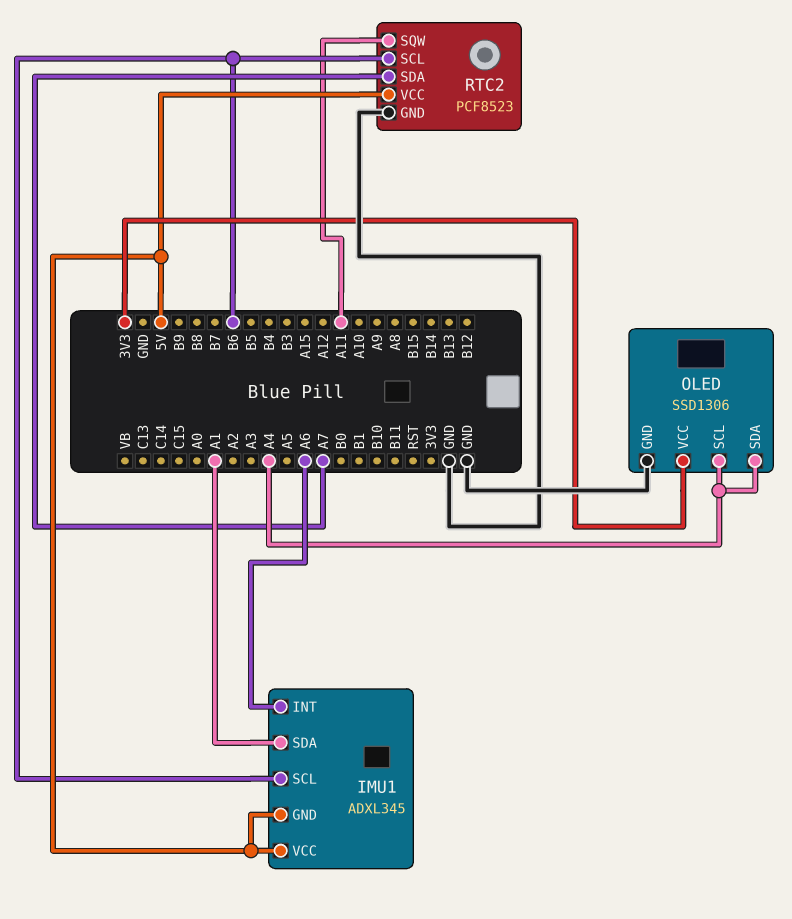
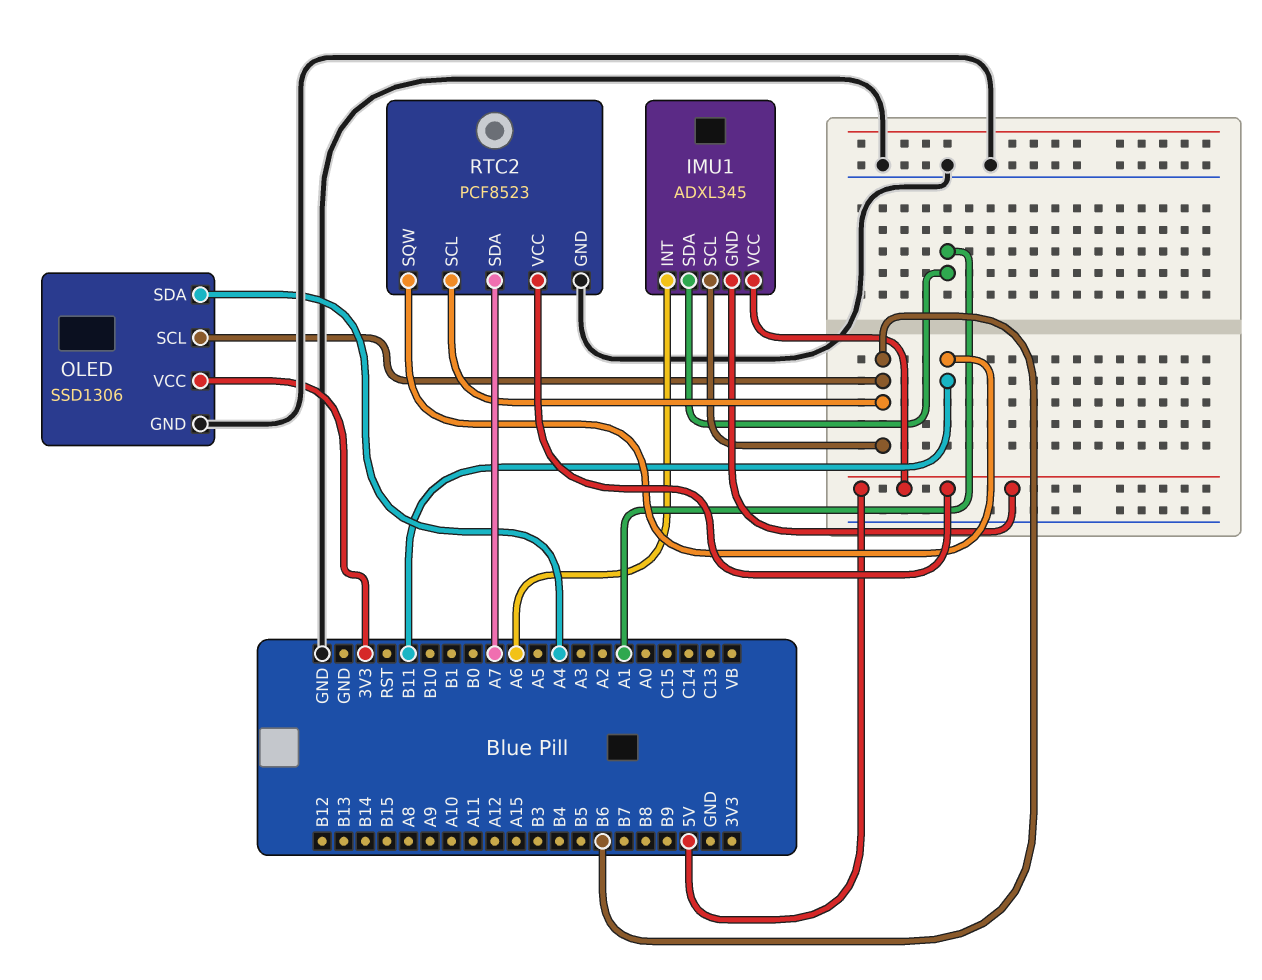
OLED pin SCL: A4 -> B6
RTC2 pin SQW: A11 -> B11

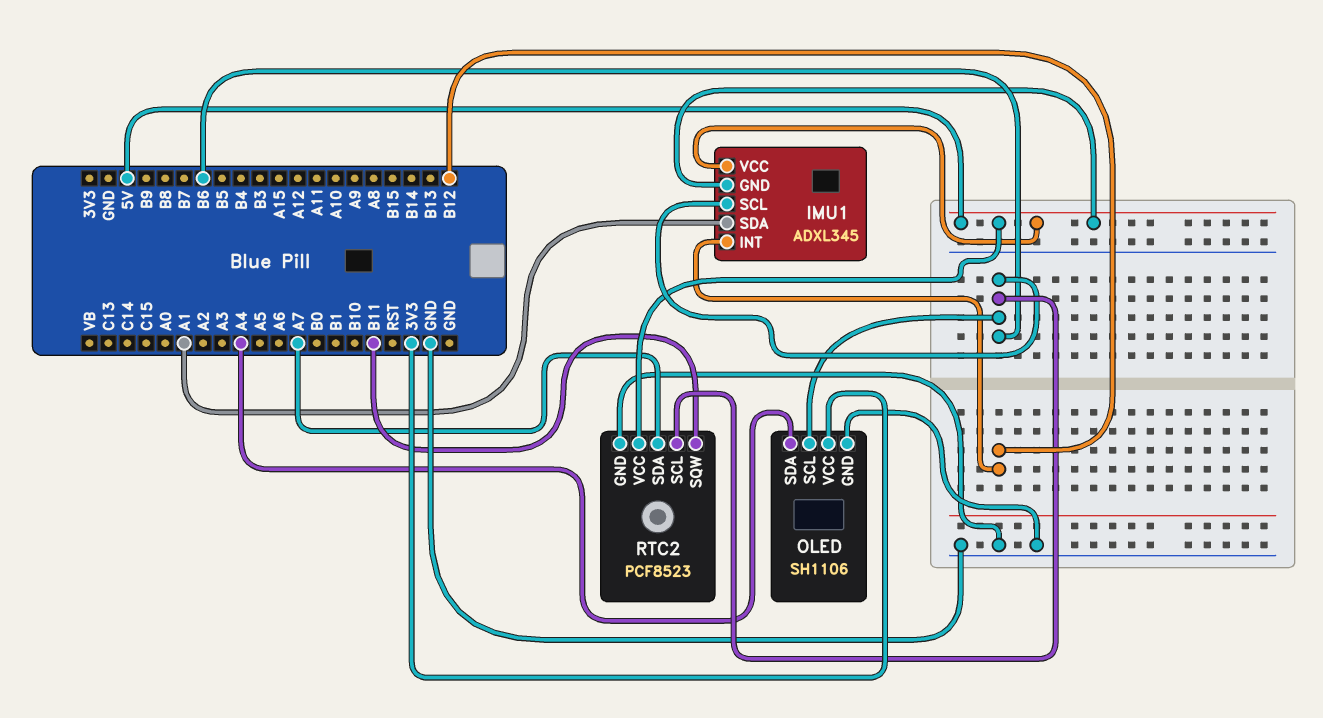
IMU1 pin INT: A6 -> B12
OLED: SSD1306 -> SH1106

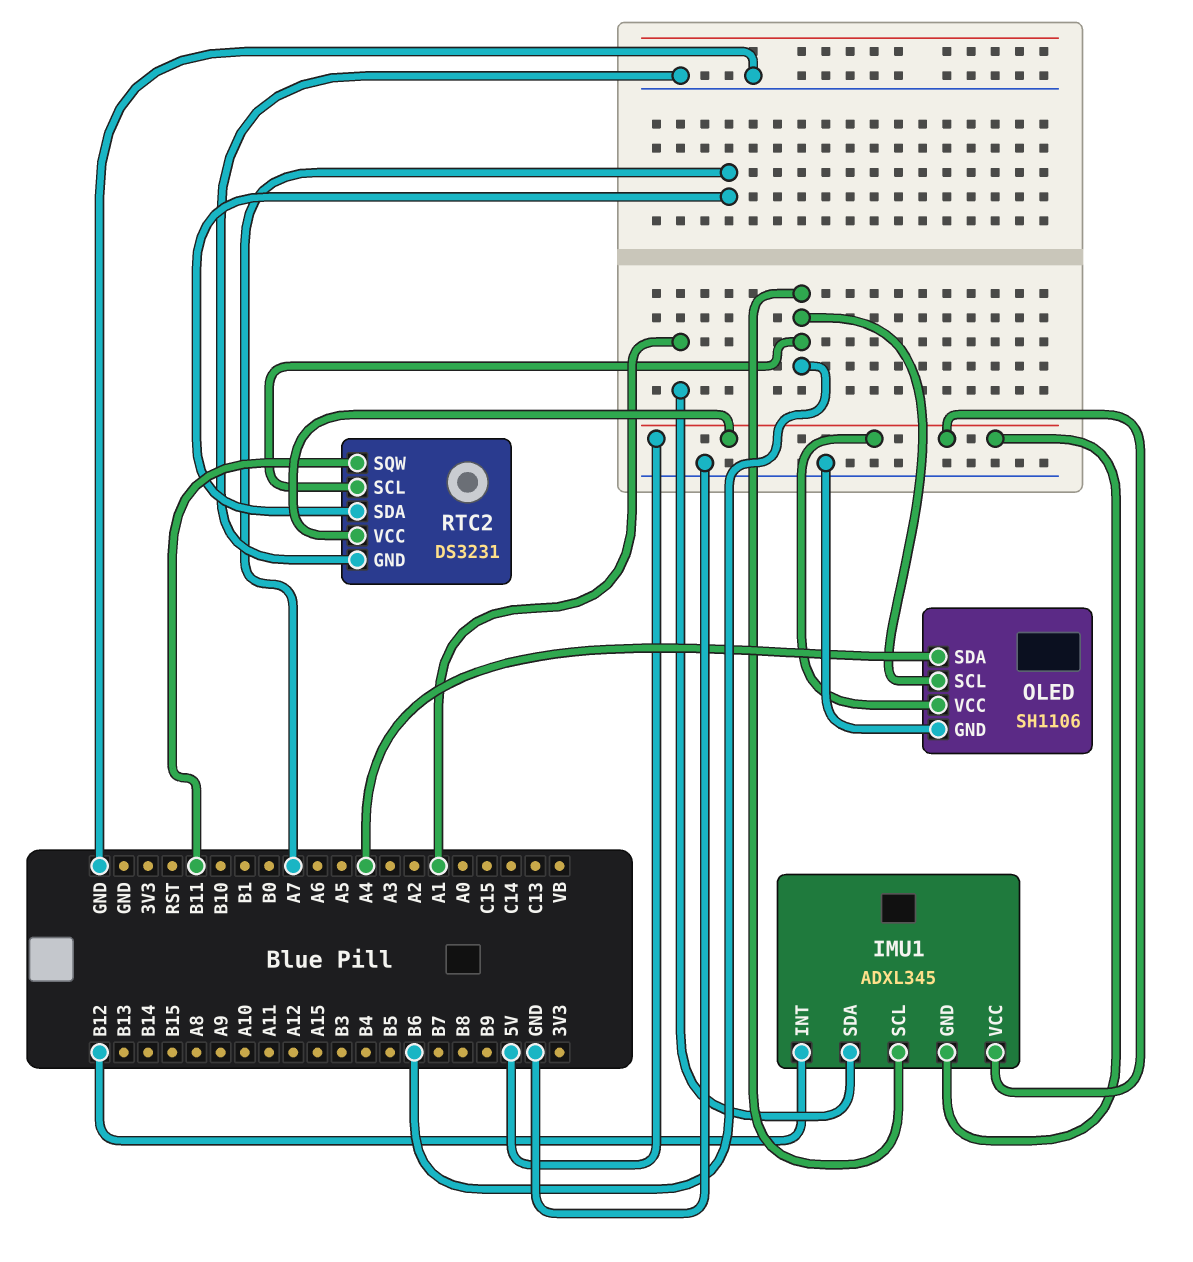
OLED pin VCC: 3V3 -> 5V
RTC2: PCF8523 -> DS3231

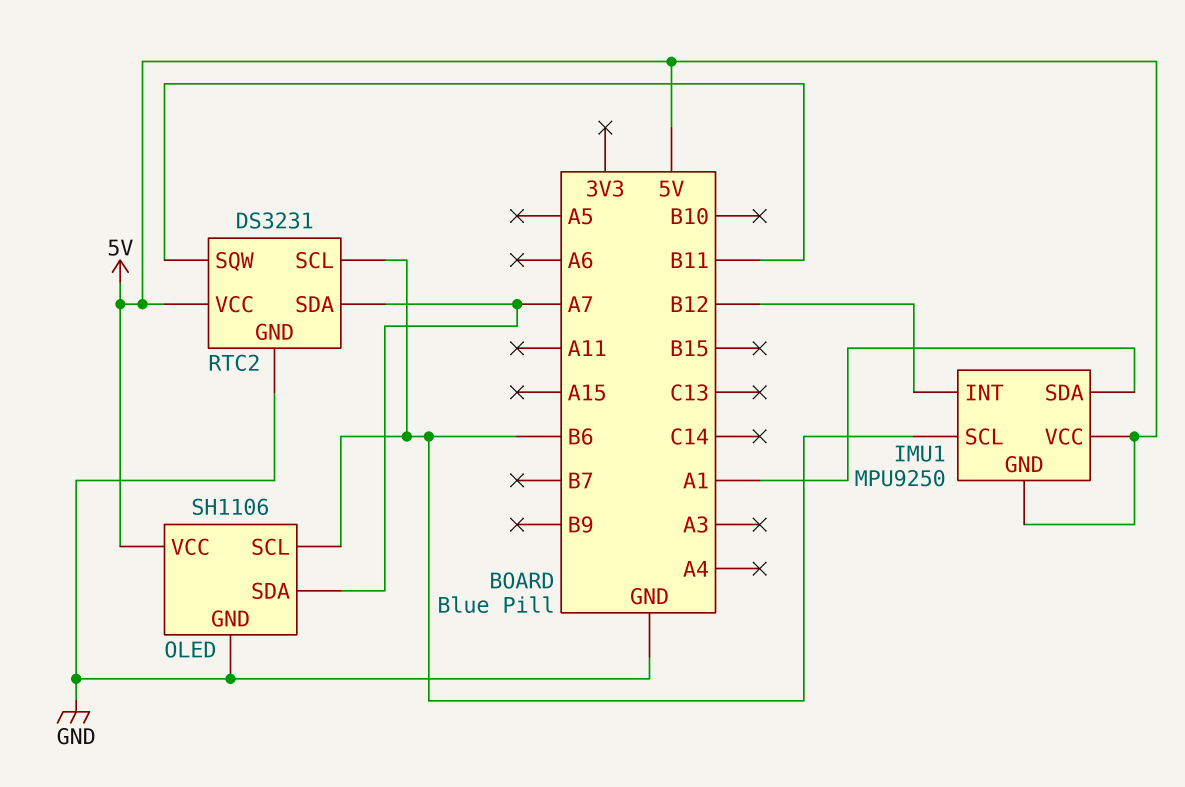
IMU1: ADXL345 -> MPU9250
OLED pin SDA: A4 -> A7

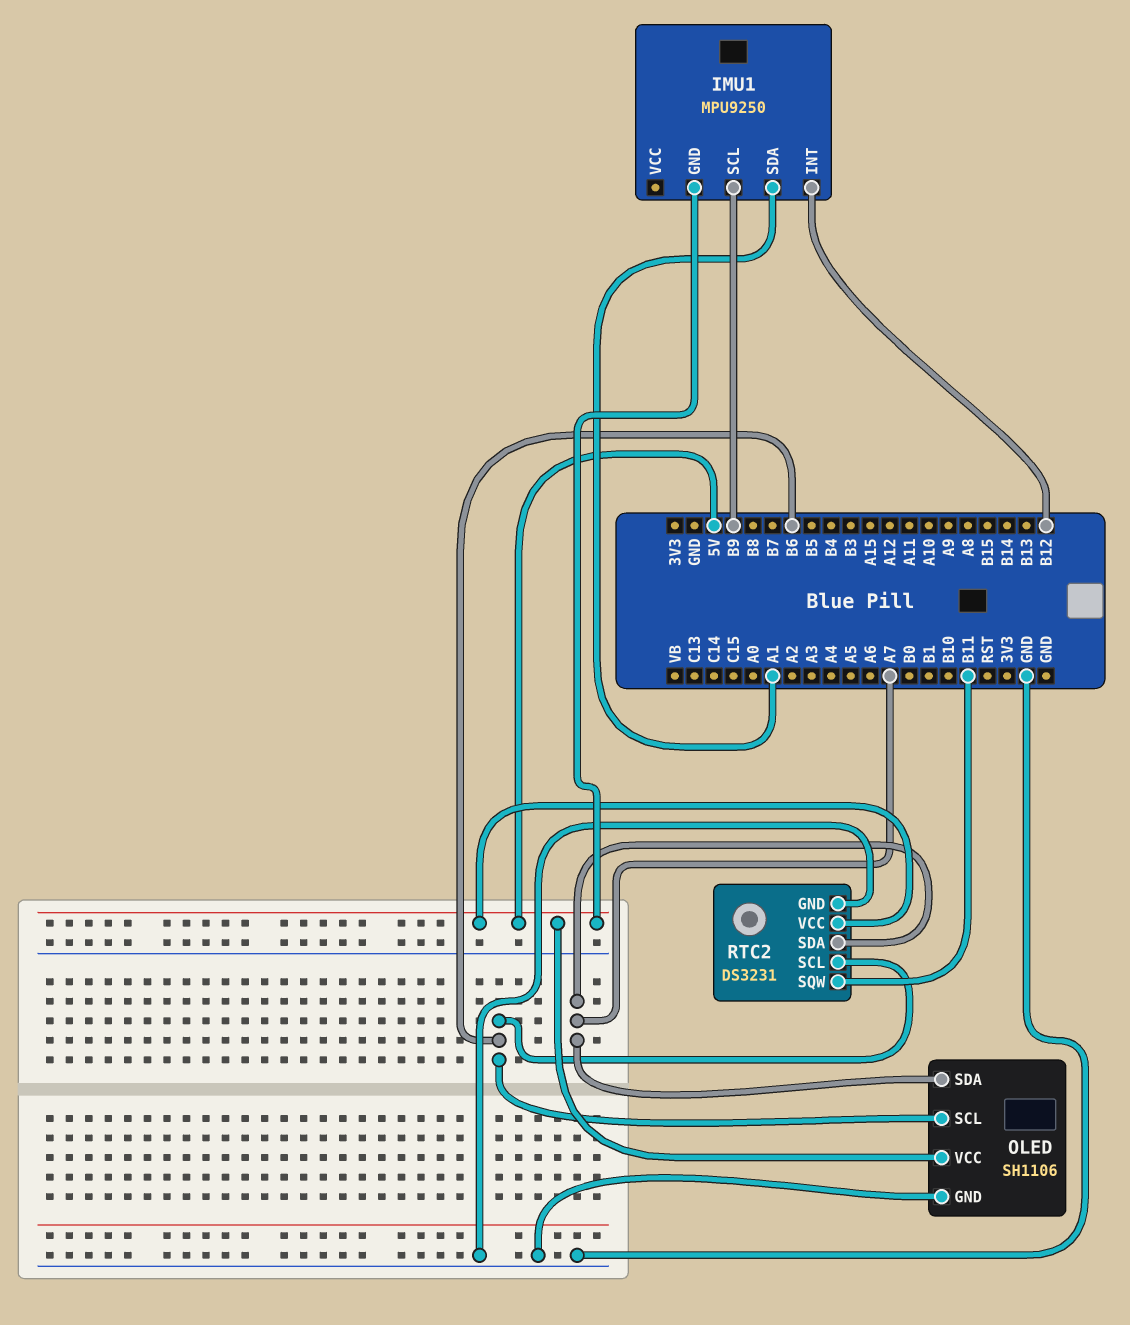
IMU1 pin SCL: B6 -> B9
IMU1 pin VCC: 5V -> none

